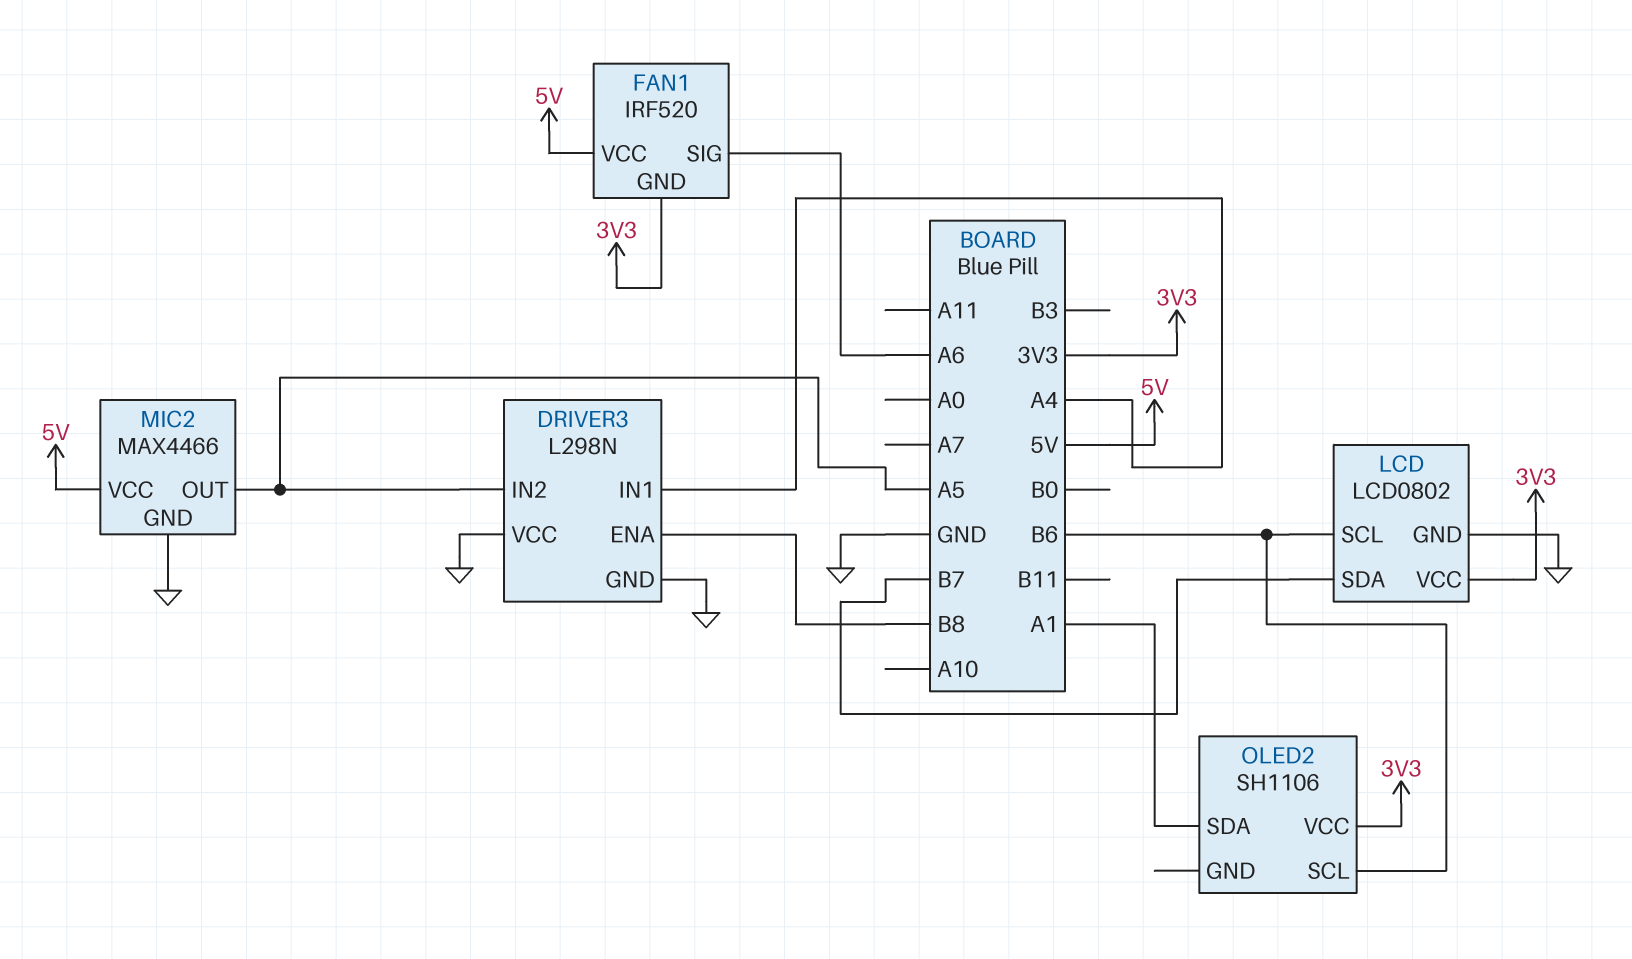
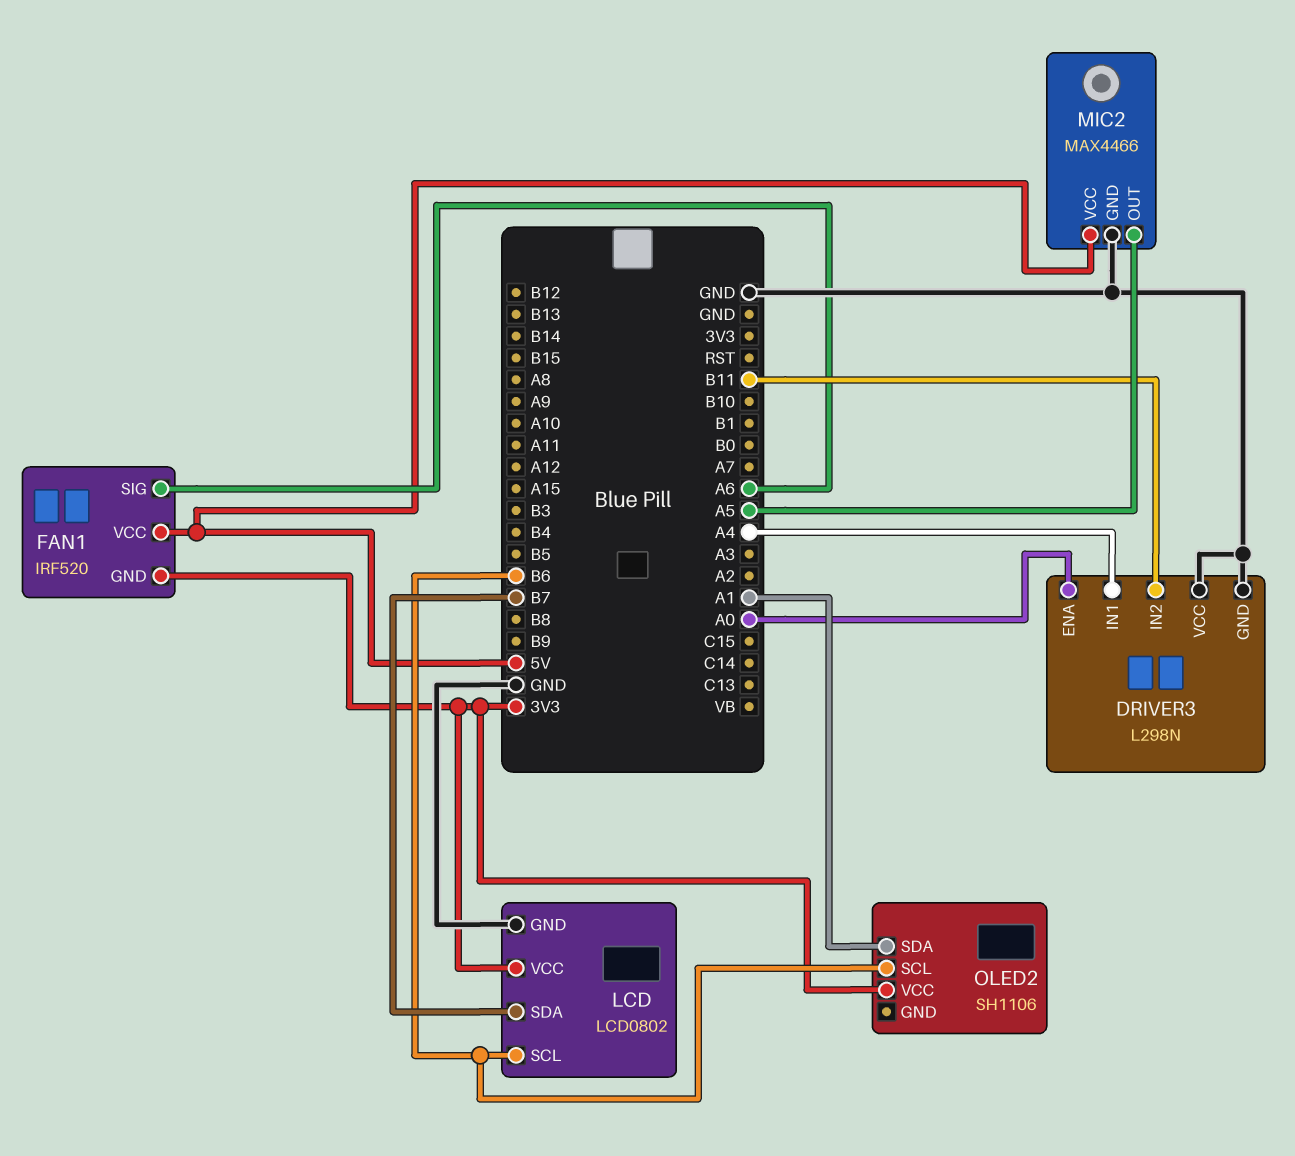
DRIVER3 pin ENA: B8 -> A0
DRIVER3 pin IN2: A5 -> B11

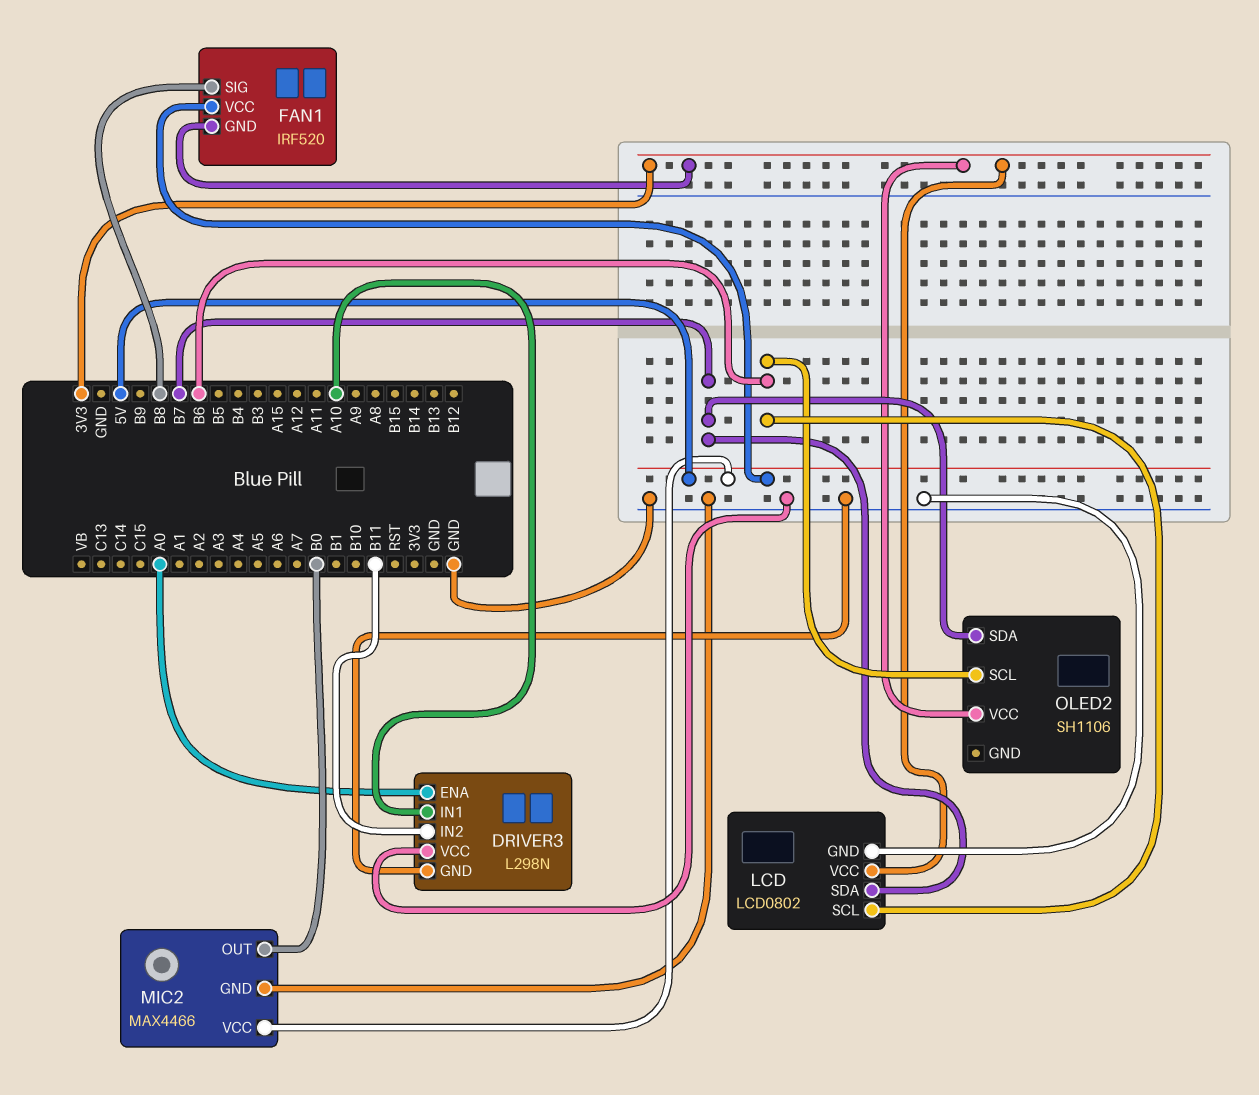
DRIVER3 pin IN1: A4 -> A10
FAN1 pin SIG: A6 -> B8
MIC2 pin OUT: A5 -> B0
OLED2 pin SDA: A1 -> B7

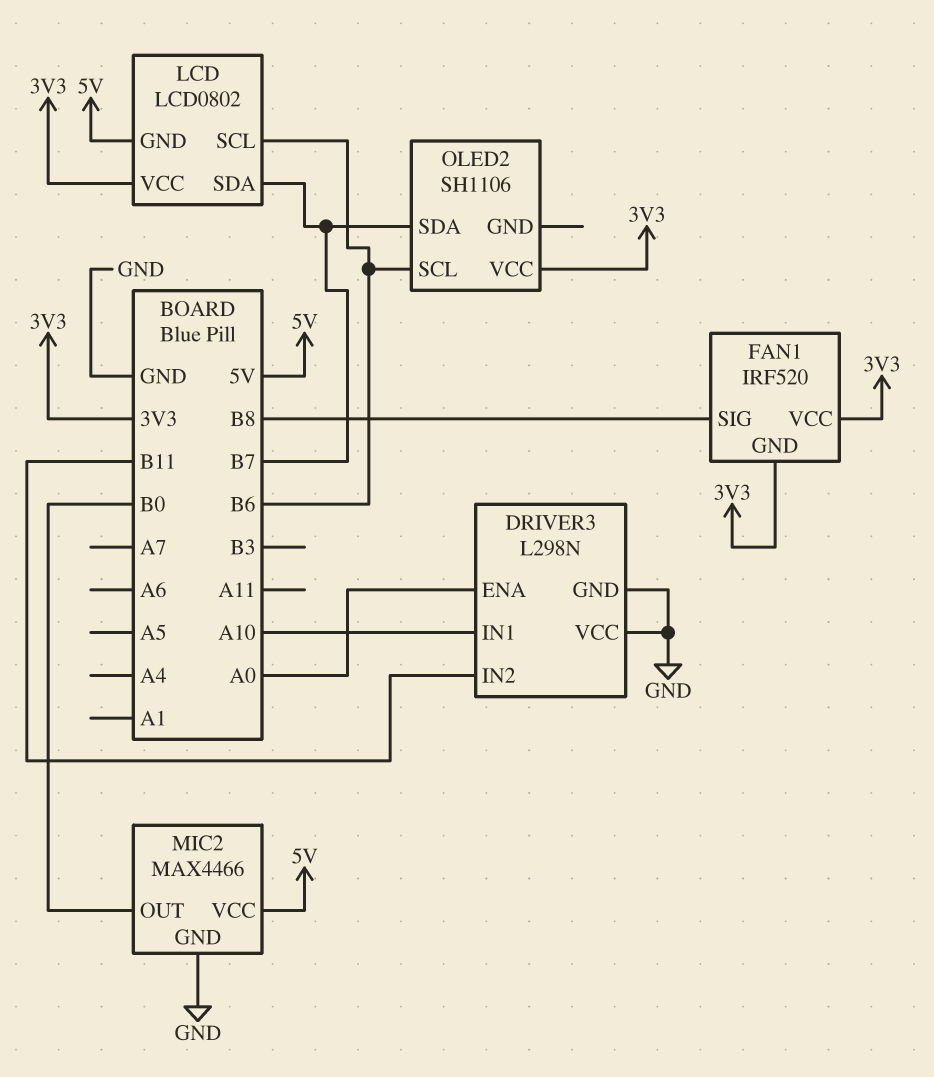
FAN1 pin VCC: 5V -> 3V3
LCD pin GND: GND -> 5V

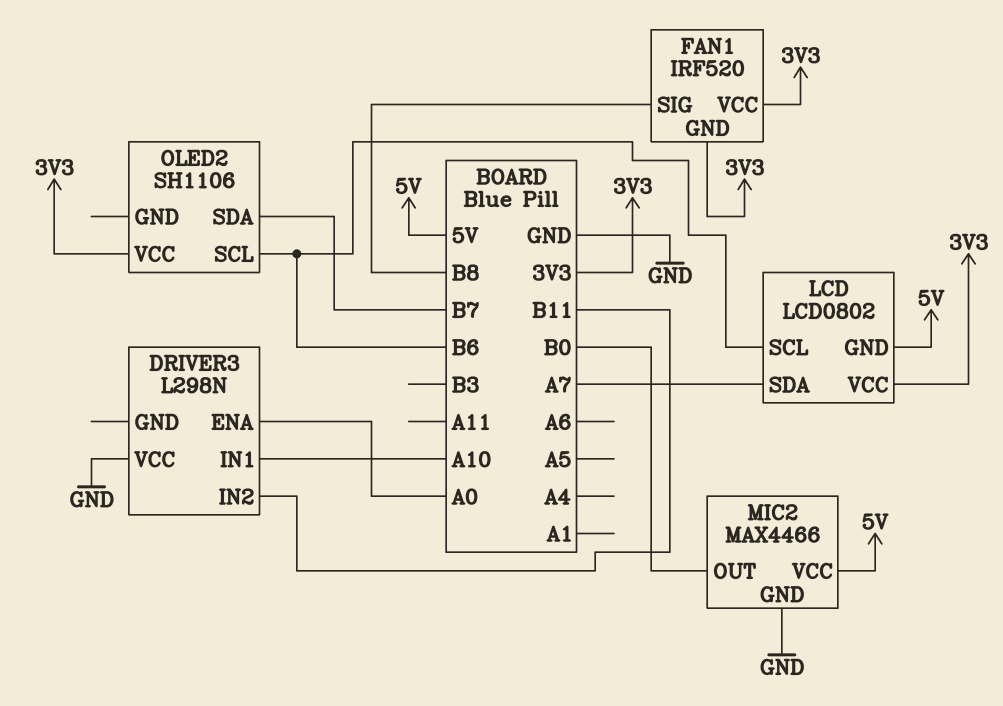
DRIVER3 pin GND: GND -> none
LCD pin SDA: B7 -> A7

